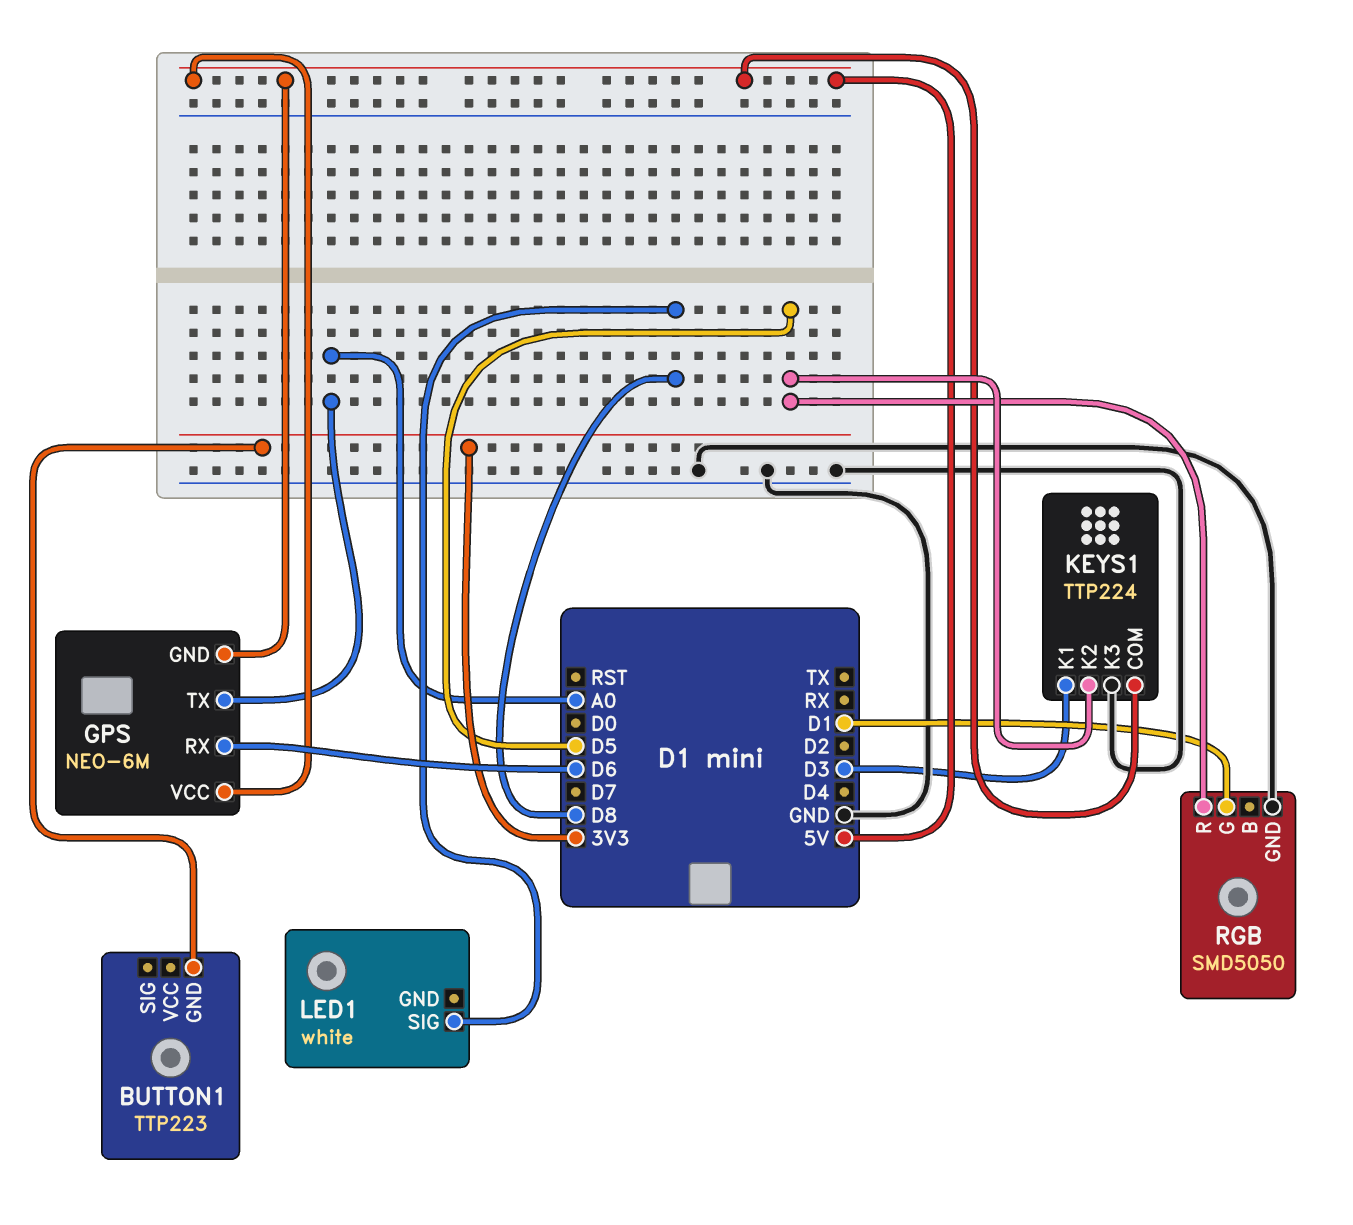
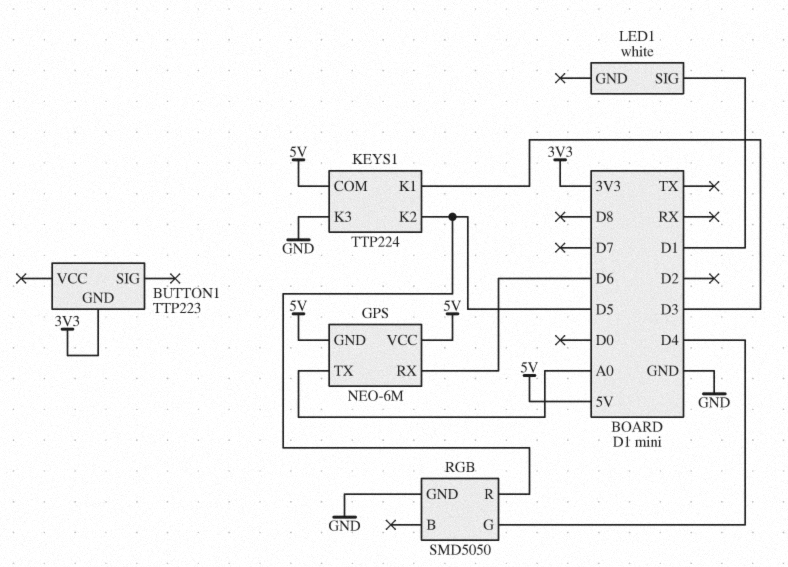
LED1 pin SIG: D8 -> D1
RGB pin G: D1 -> D4

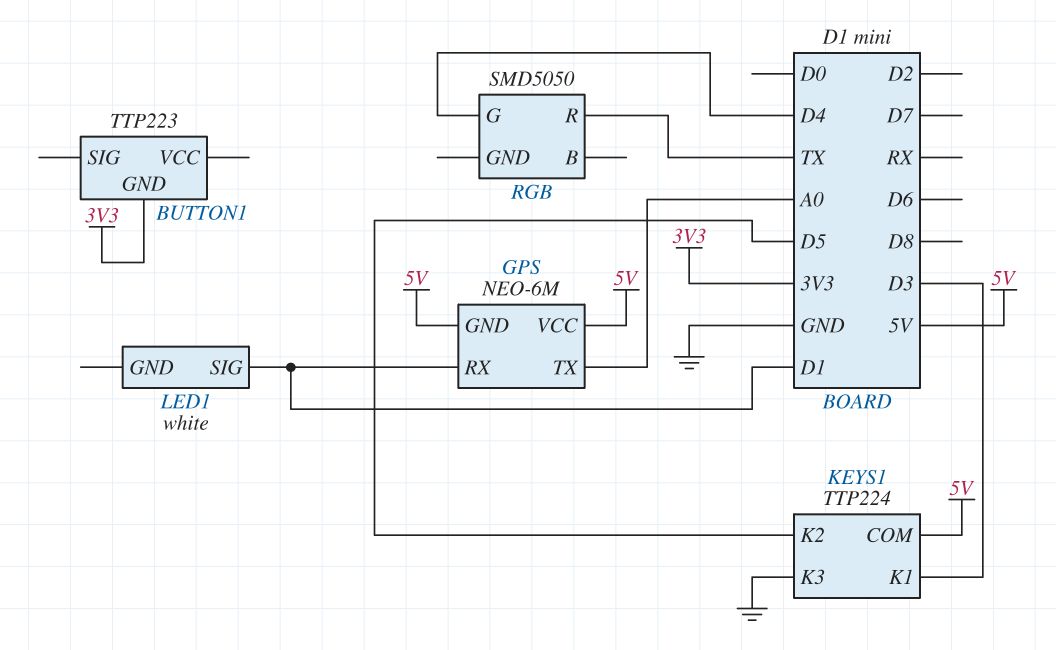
GPS pin RX: D6 -> D1
RGB pin GND: GND -> none
RGB pin R: D5 -> TX

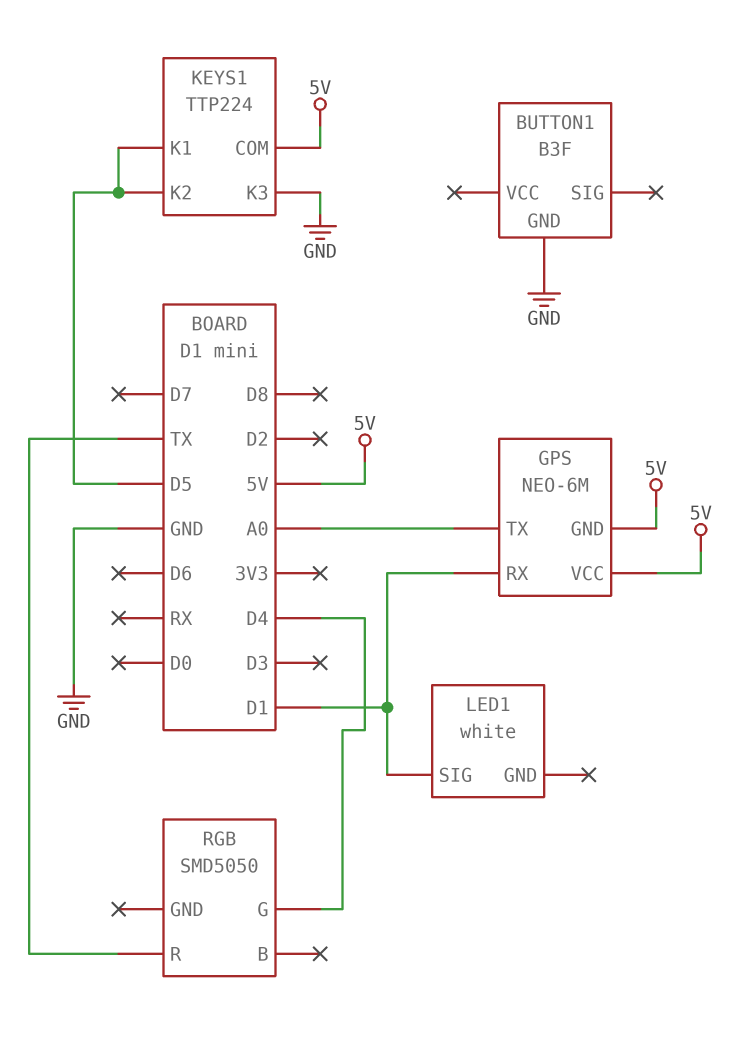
BUTTON1: TTP223 -> B3F
BUTTON1 pin GND: 3V3 -> GND
KEYS1 pin K1: D3 -> D5

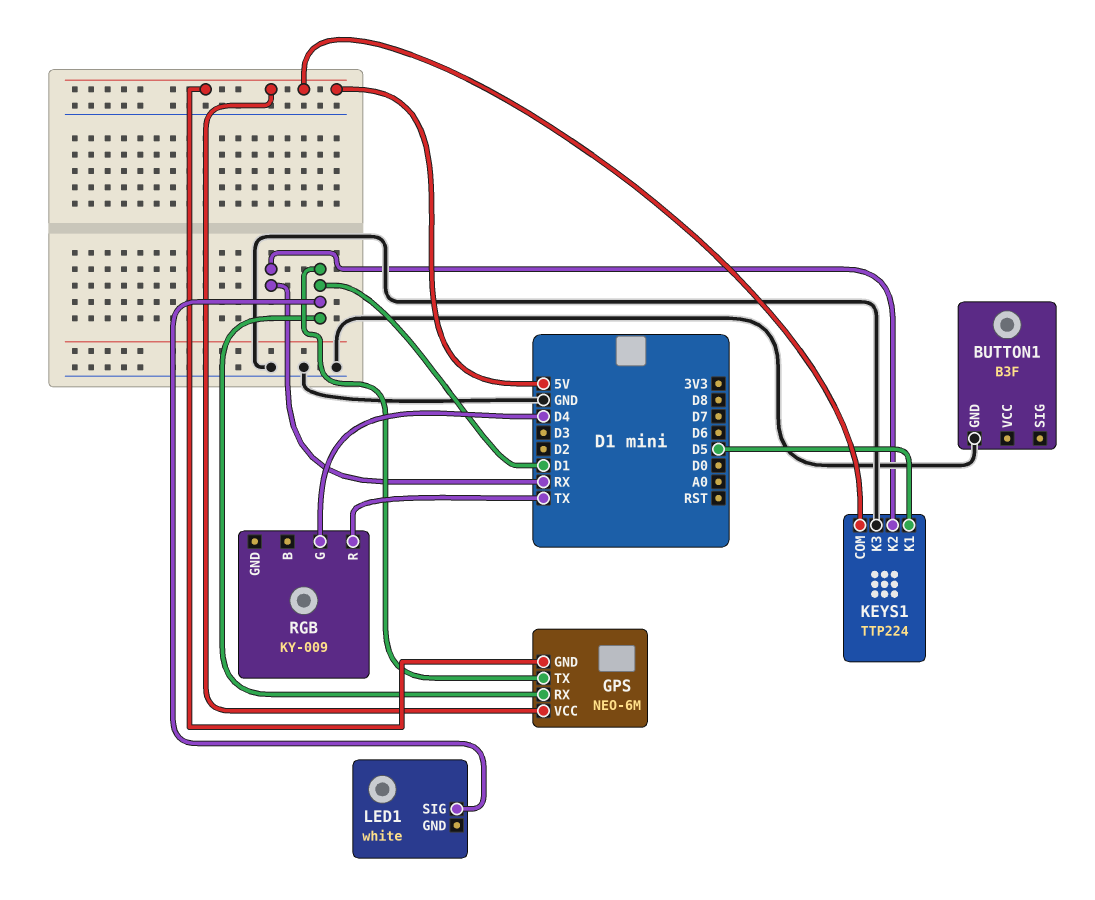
GPS pin TX: A0 -> D1
KEYS1 pin K2: D5 -> RX
RGB: SMD5050 -> KY-009

